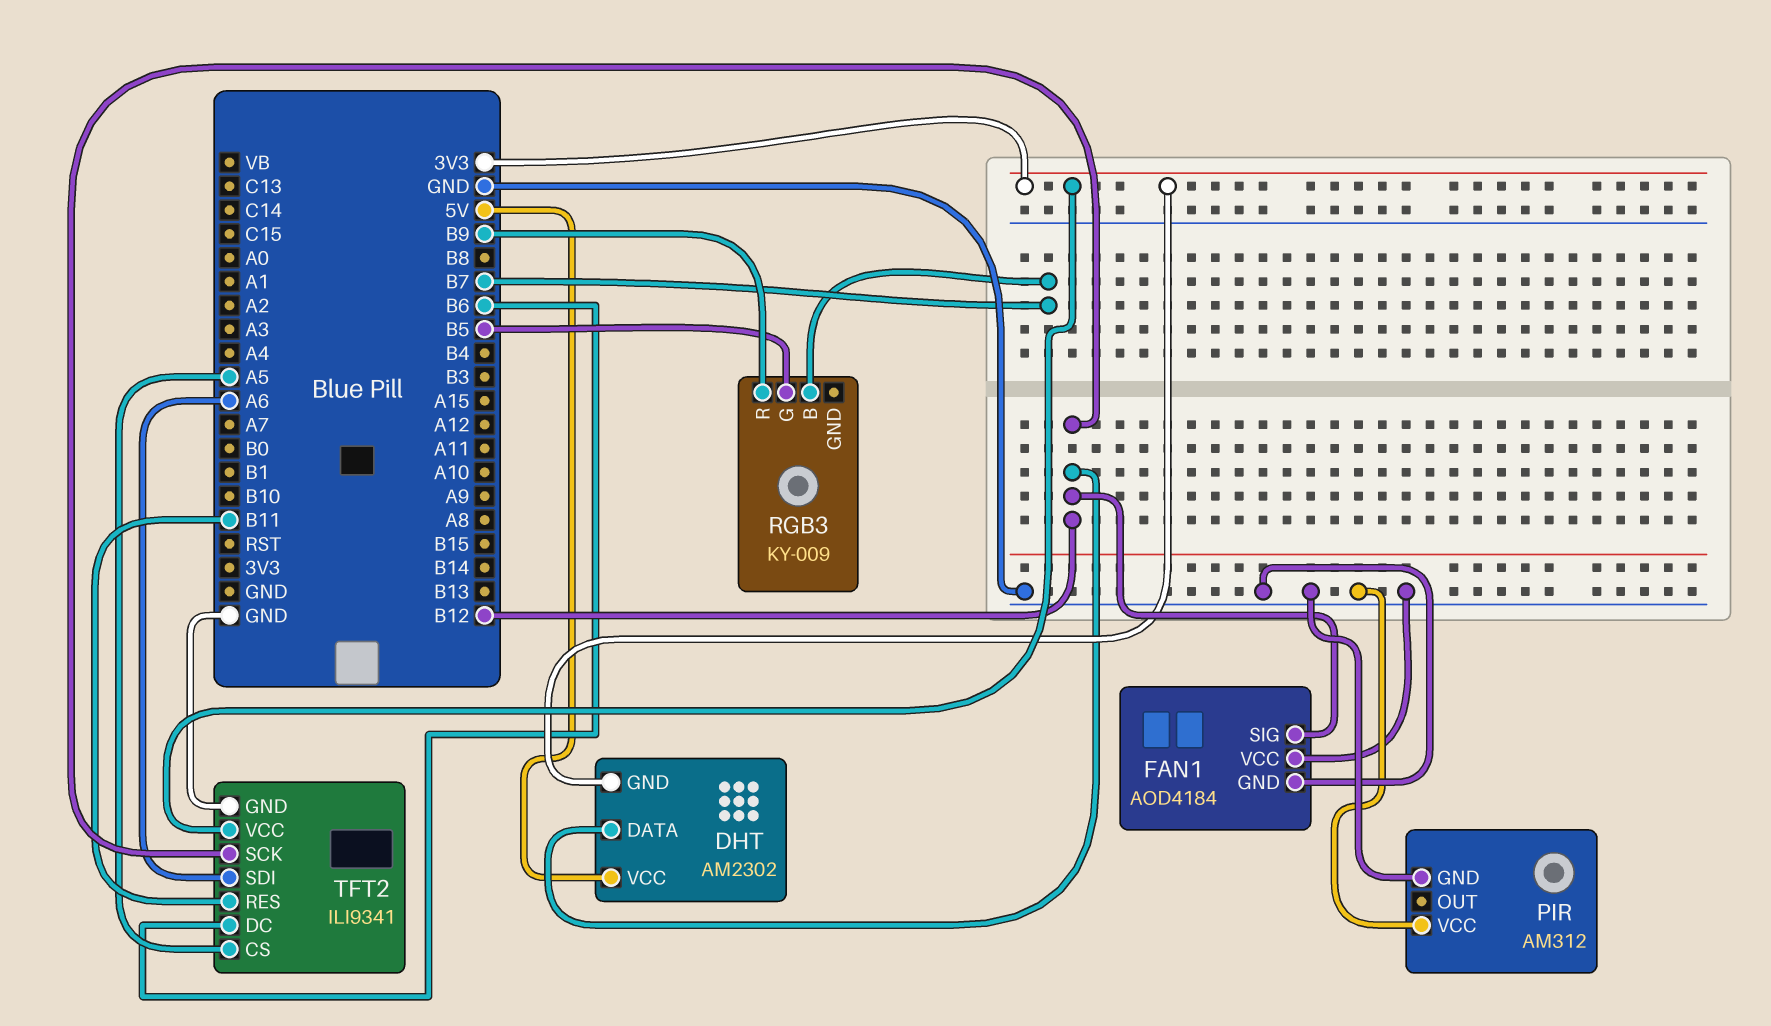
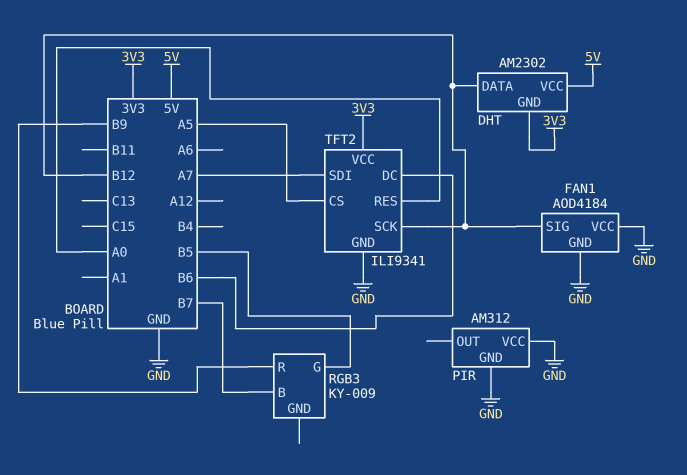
TFT2 pin RES: B11 -> A0
TFT2 pin SDI: A6 -> A7

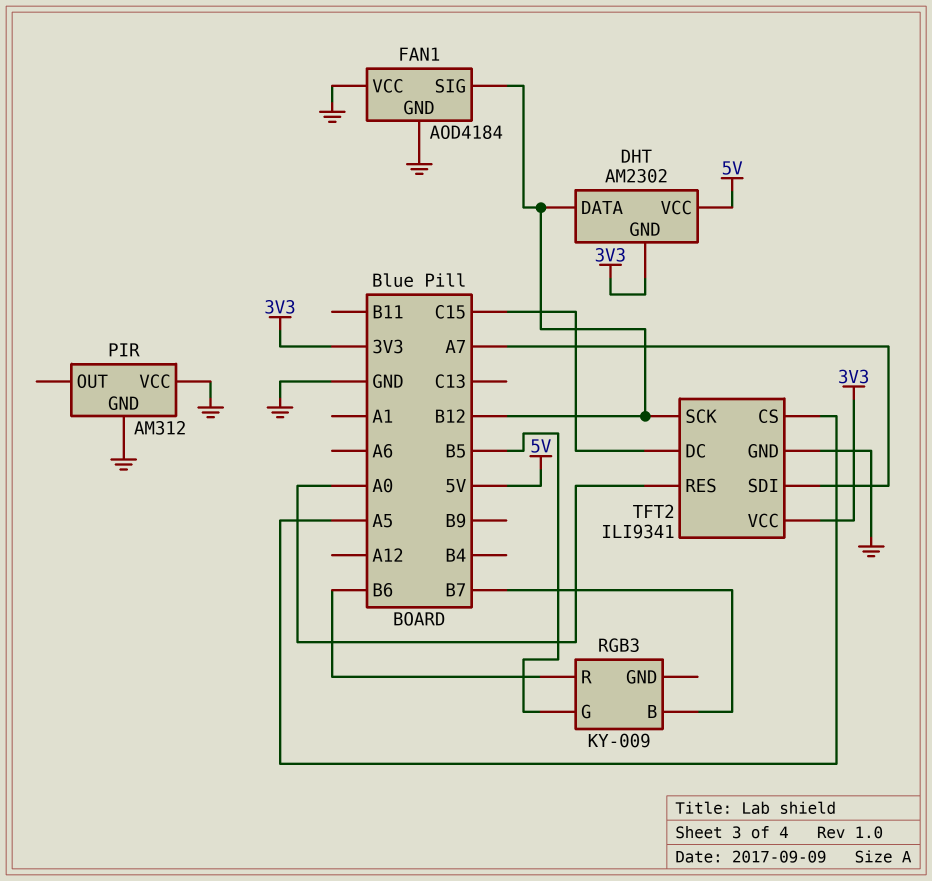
RGB3 pin R: B9 -> B6
TFT2 pin DC: B6 -> C15

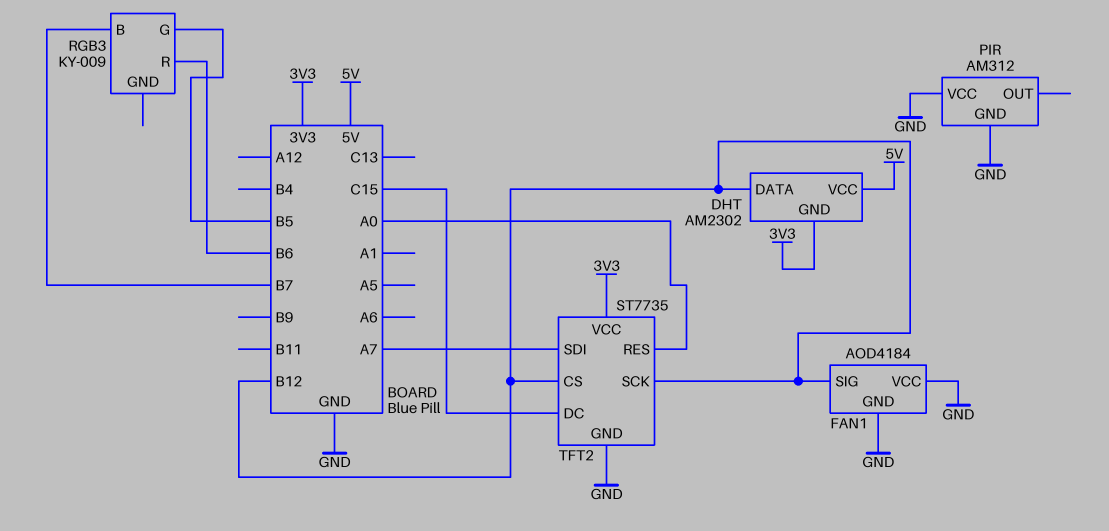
TFT2: ILI9341 -> ST7735
TFT2 pin CS: A5 -> B12

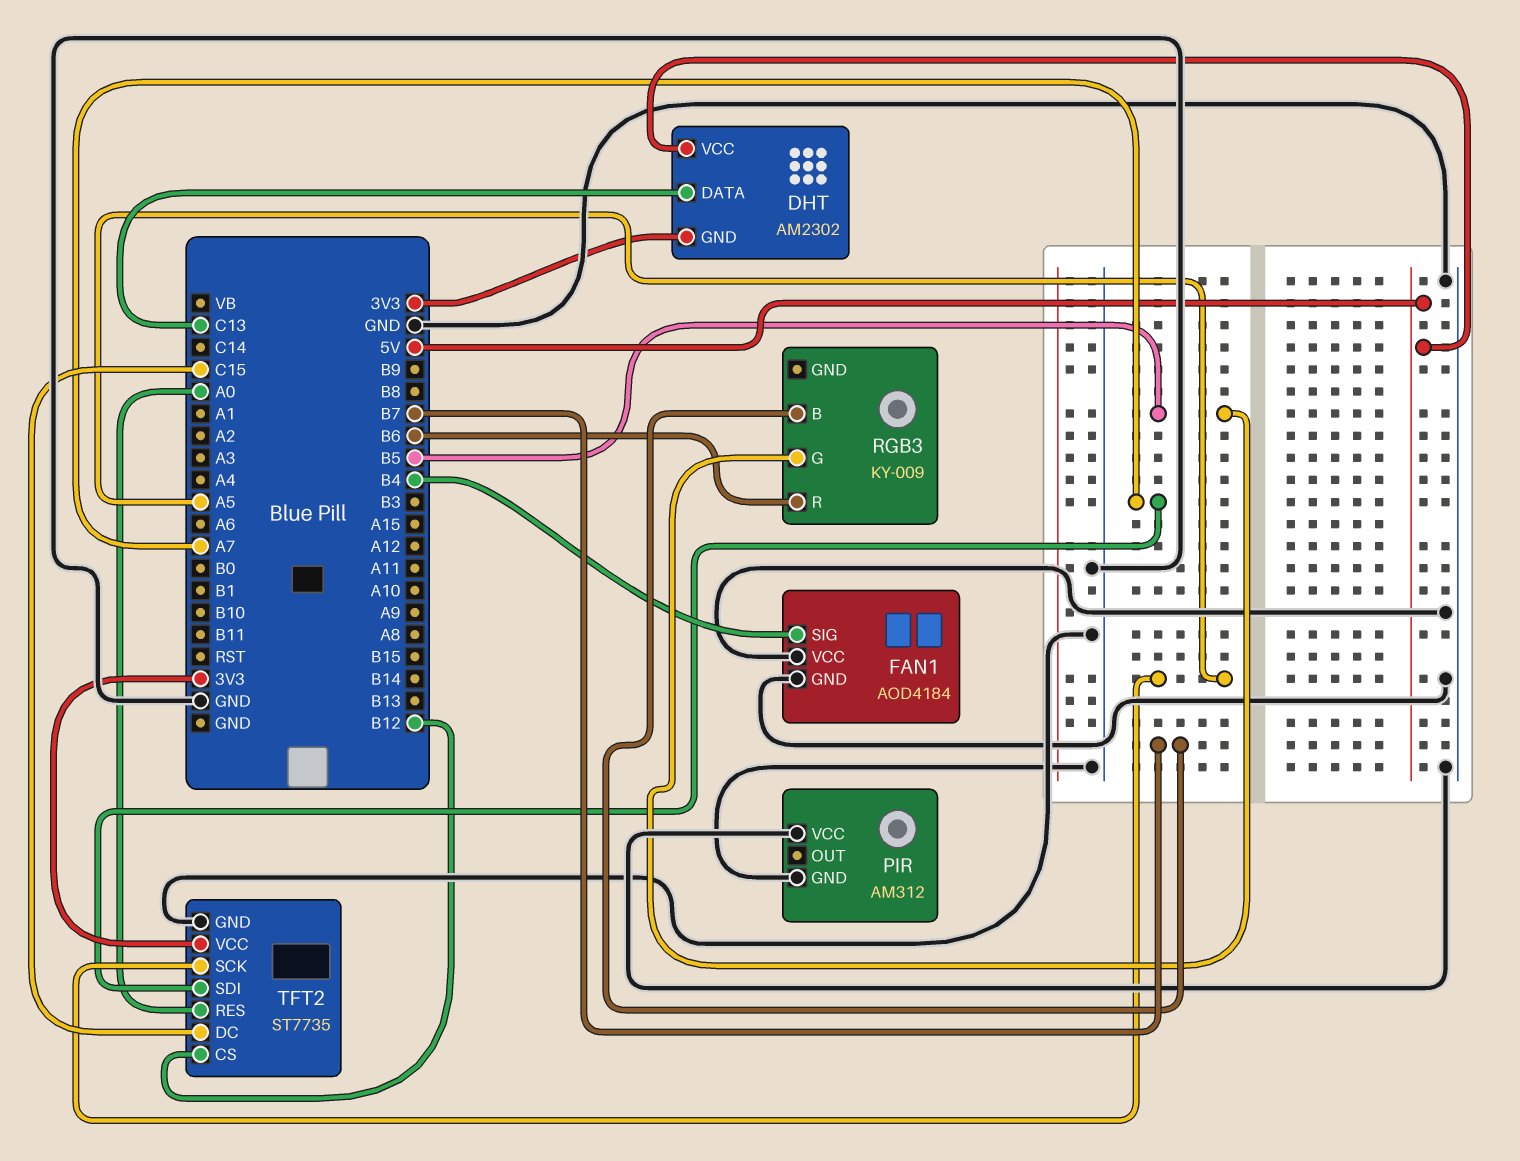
DHT pin DATA: B12 -> C13
FAN1 pin SIG: B12 -> B4
TFT2 pin SCK: B12 -> A5

